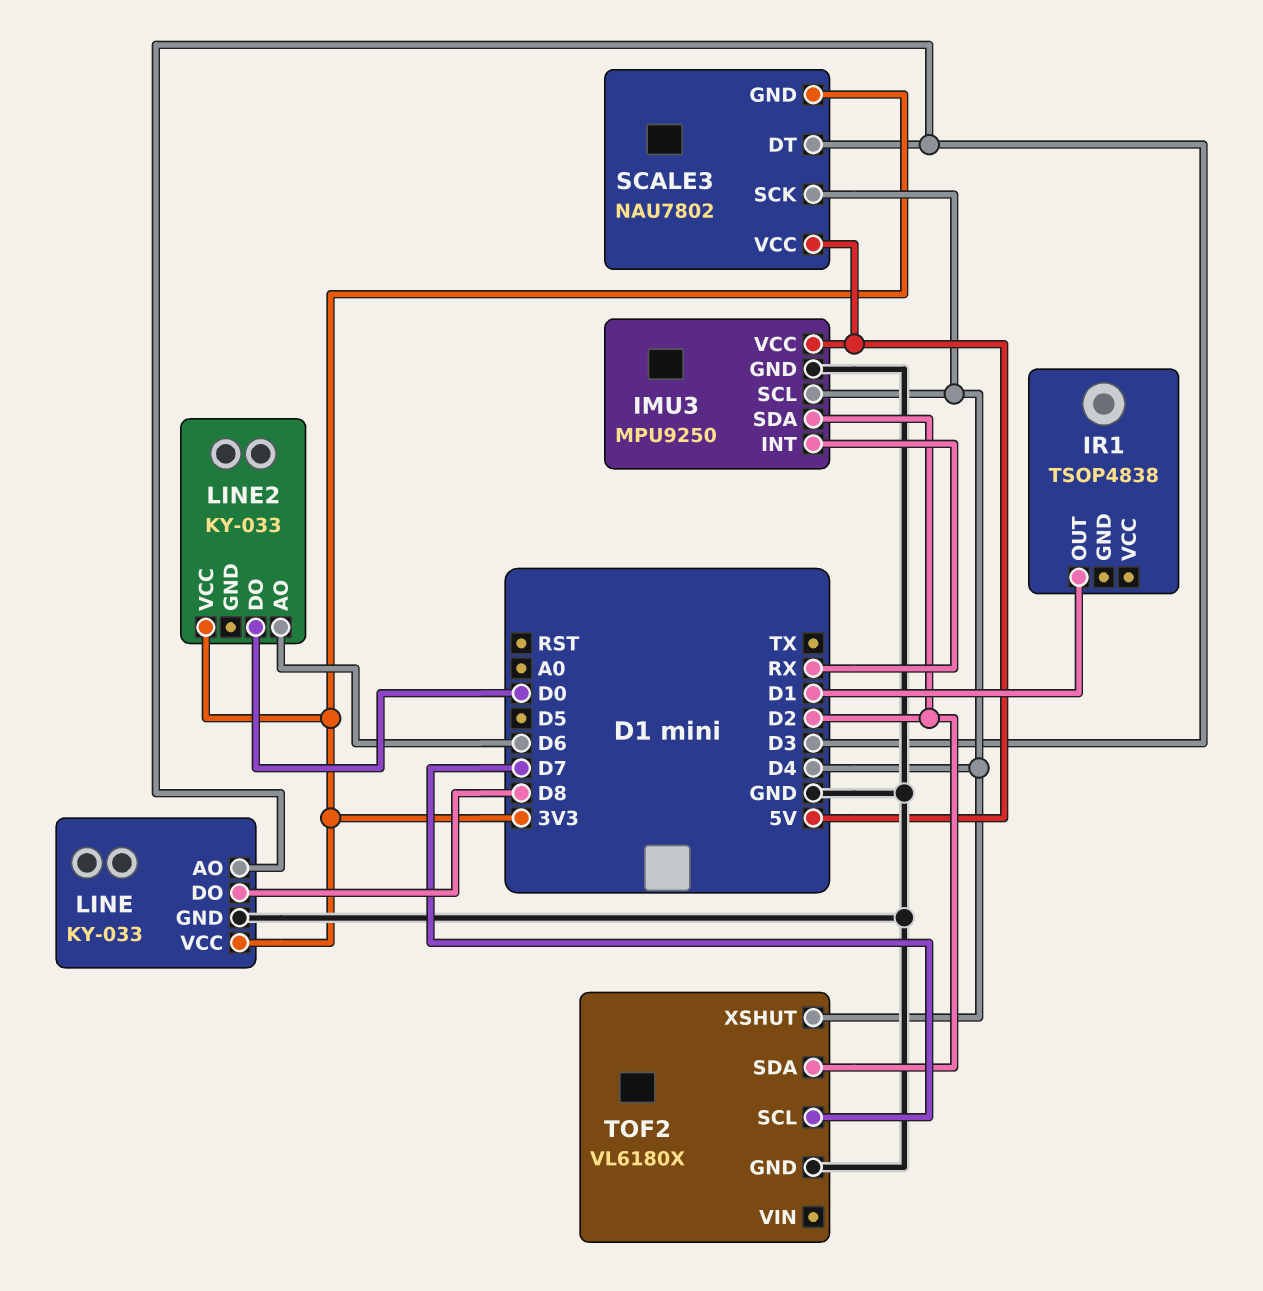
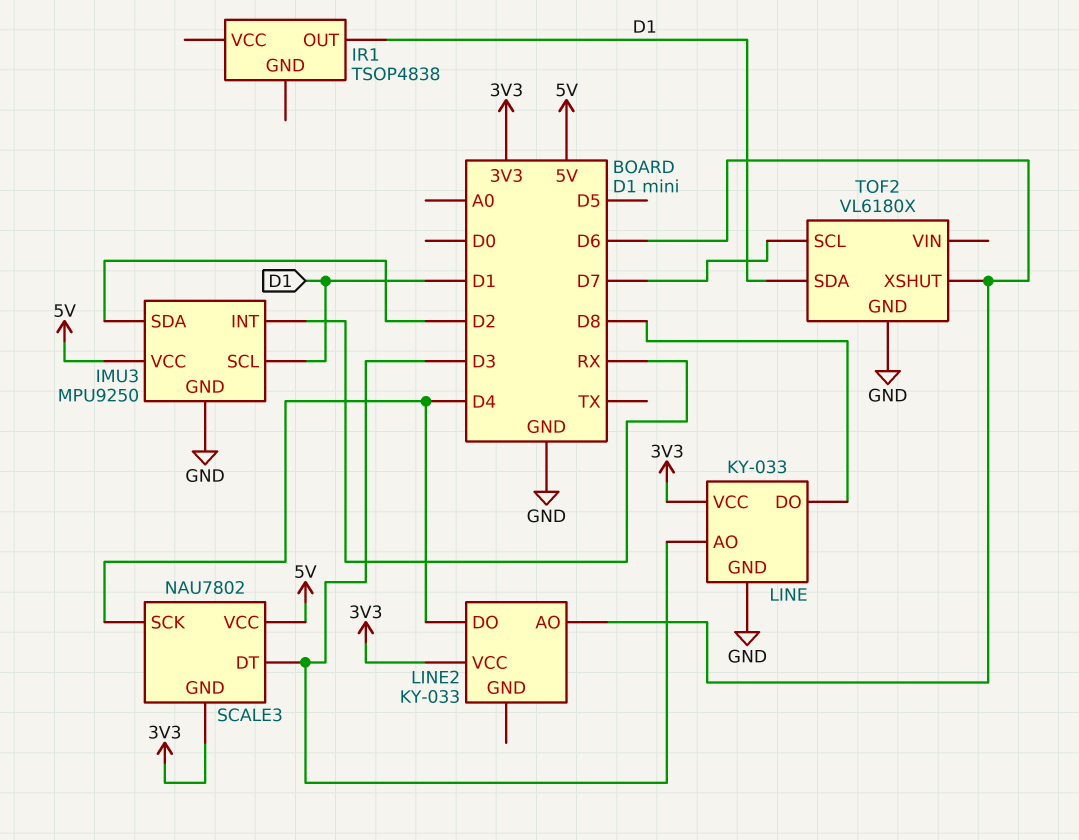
IMU3 pin SCL: D4 -> D1
LINE2 pin DO: D0 -> D4
TOF2 pin SDA: D2 -> D1
TOF2 pin XSHUT: D4 -> D6

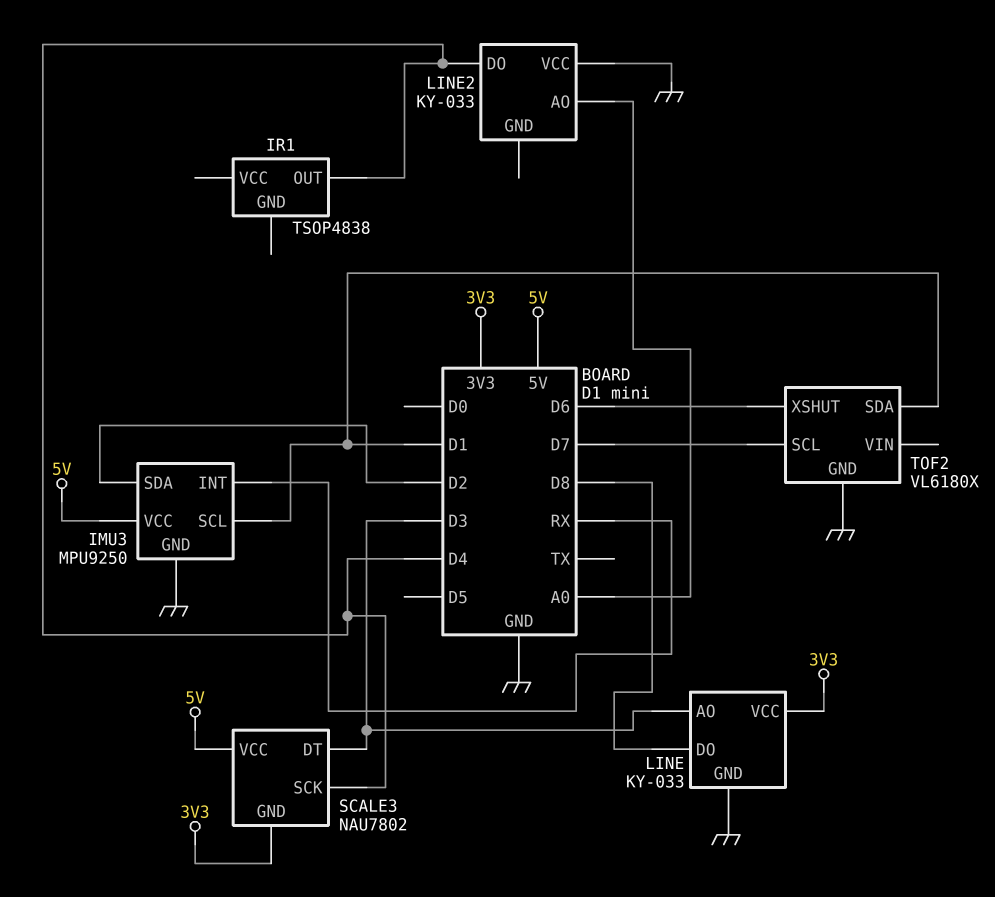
IR1 pin OUT: D1 -> D4
LINE2 pin AO: D6 -> A0
LINE2 pin VCC: 3V3 -> GND

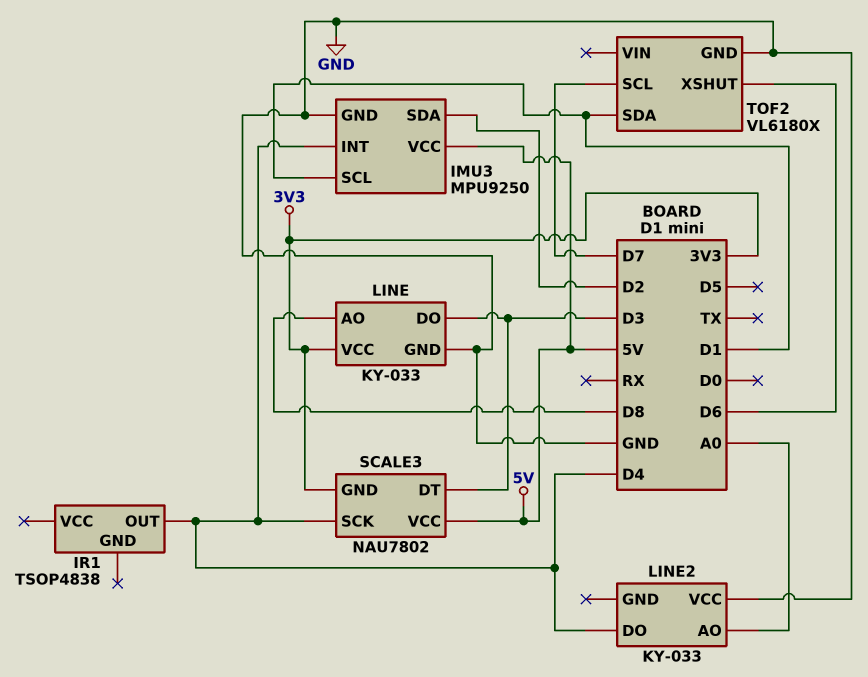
IMU3 pin INT: RX -> D4
LINE pin AO: D3 -> D8
LINE pin DO: D8 -> D3

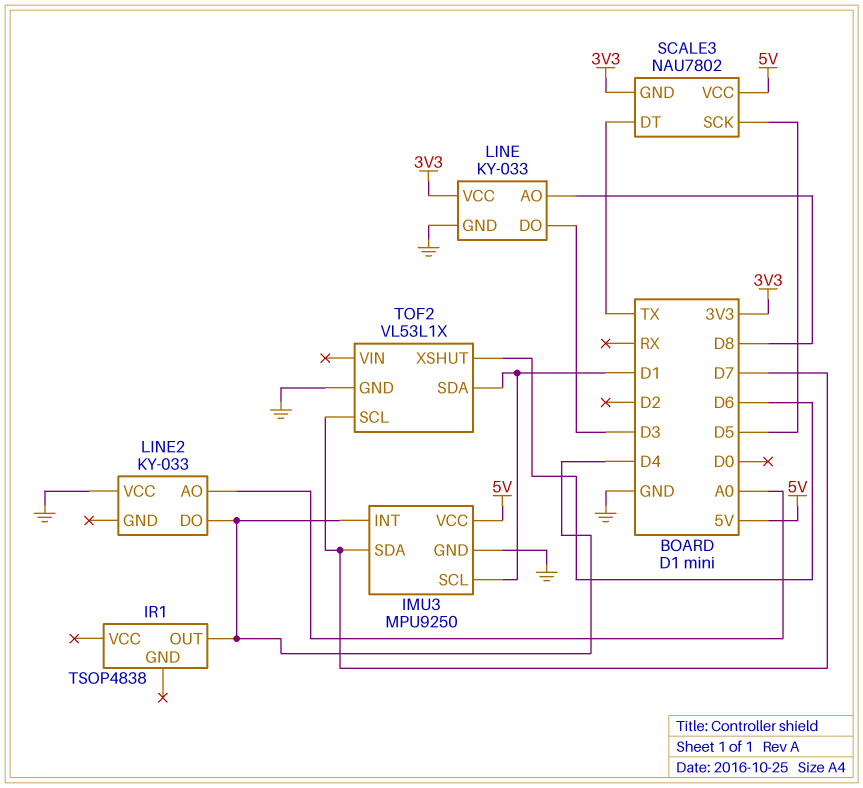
IMU3 pin SDA: D2 -> D7
SCALE3 pin DT: D3 -> TX
SCALE3 pin SCK: D4 -> D5
TOF2: VL6180X -> VL53L1X

